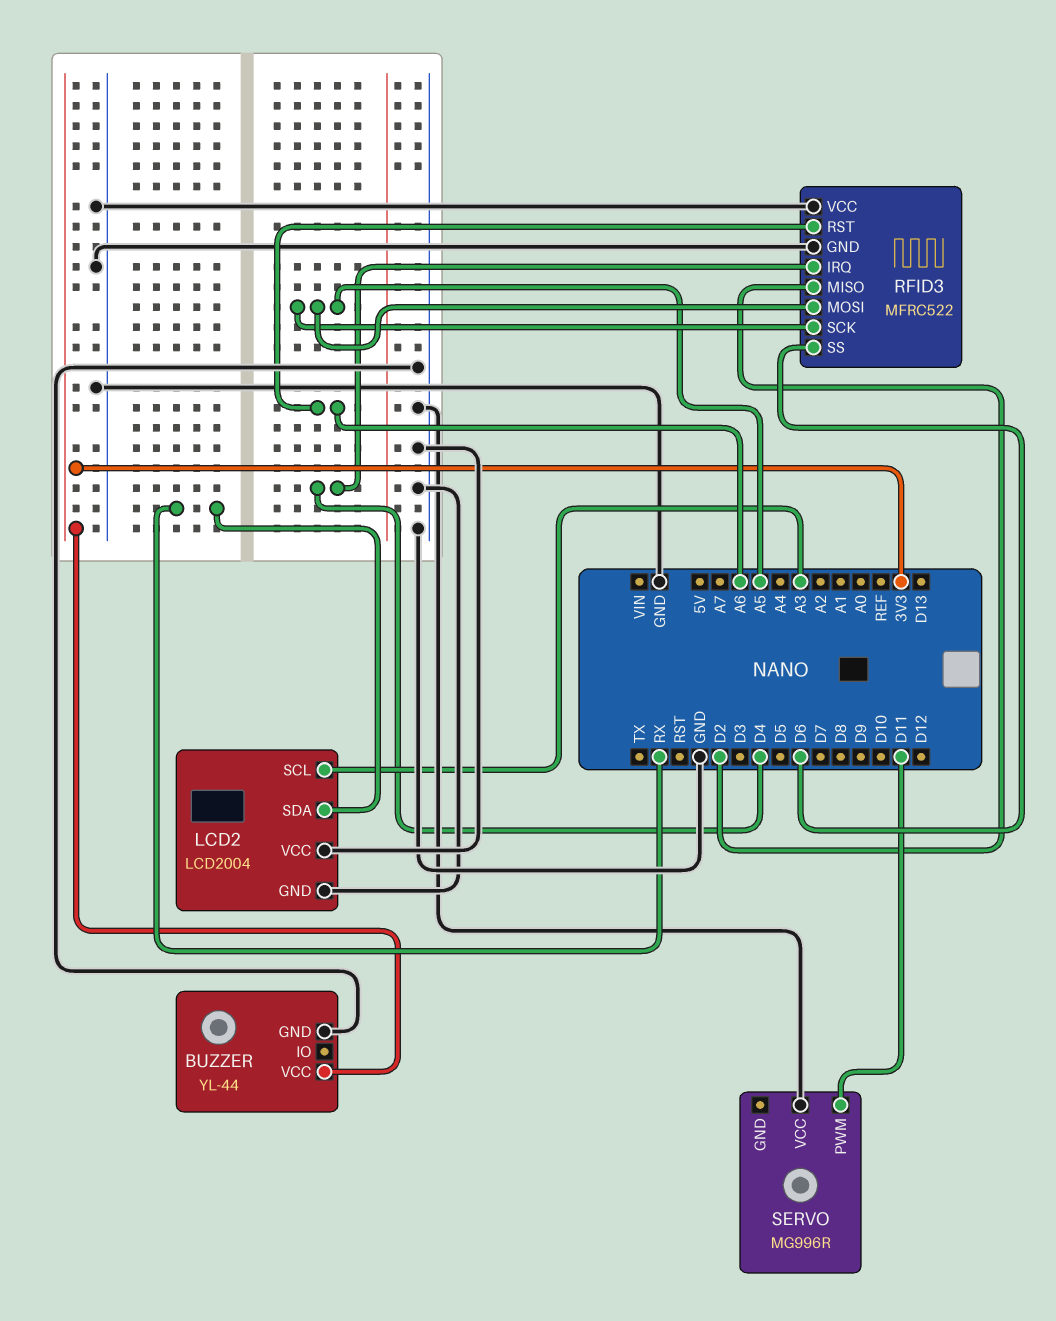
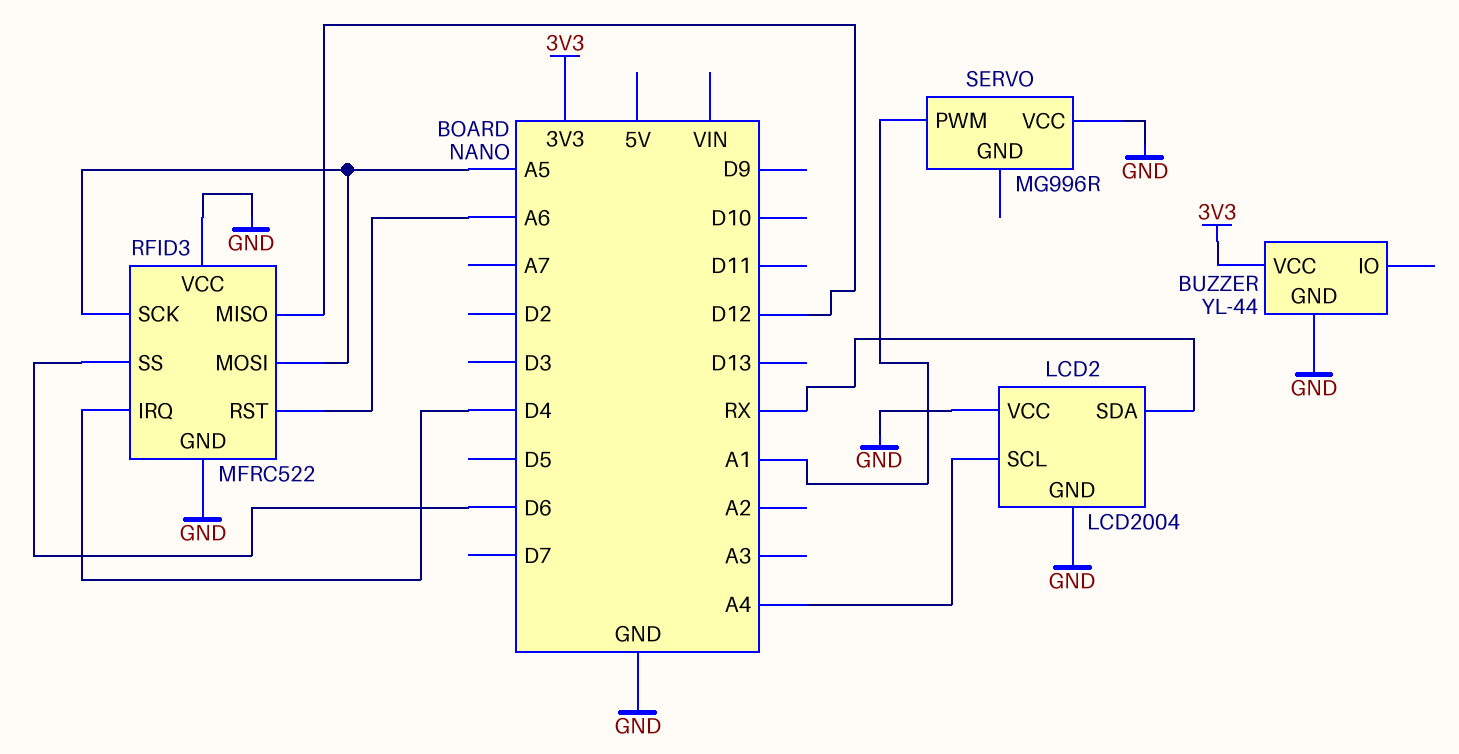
LCD2 pin SCL: A3 -> A4
RFID3 pin MISO: D2 -> D12
SERVO pin PWM: D11 -> A1

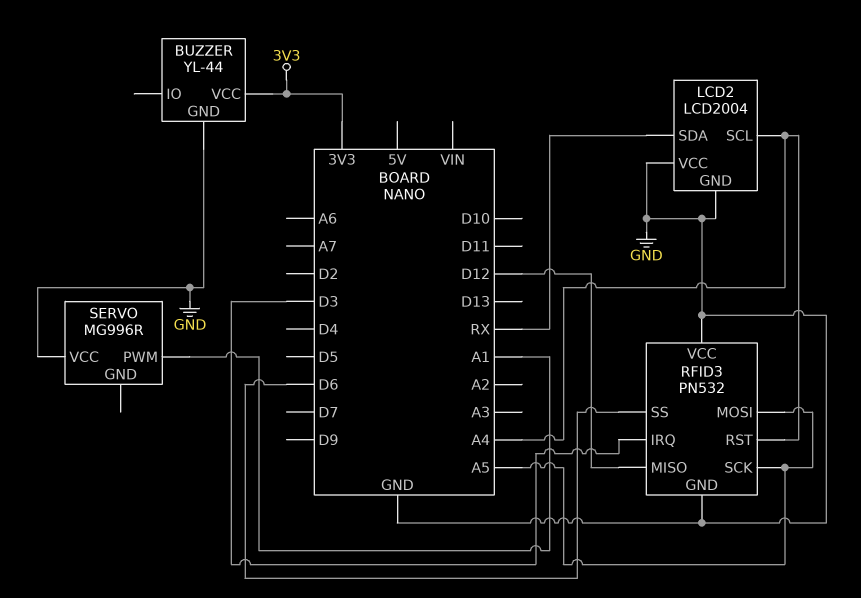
RFID3: MFRC522 -> PN532
RFID3 pin IRQ: D4 -> D3
RFID3 pin RST: A6 -> A4

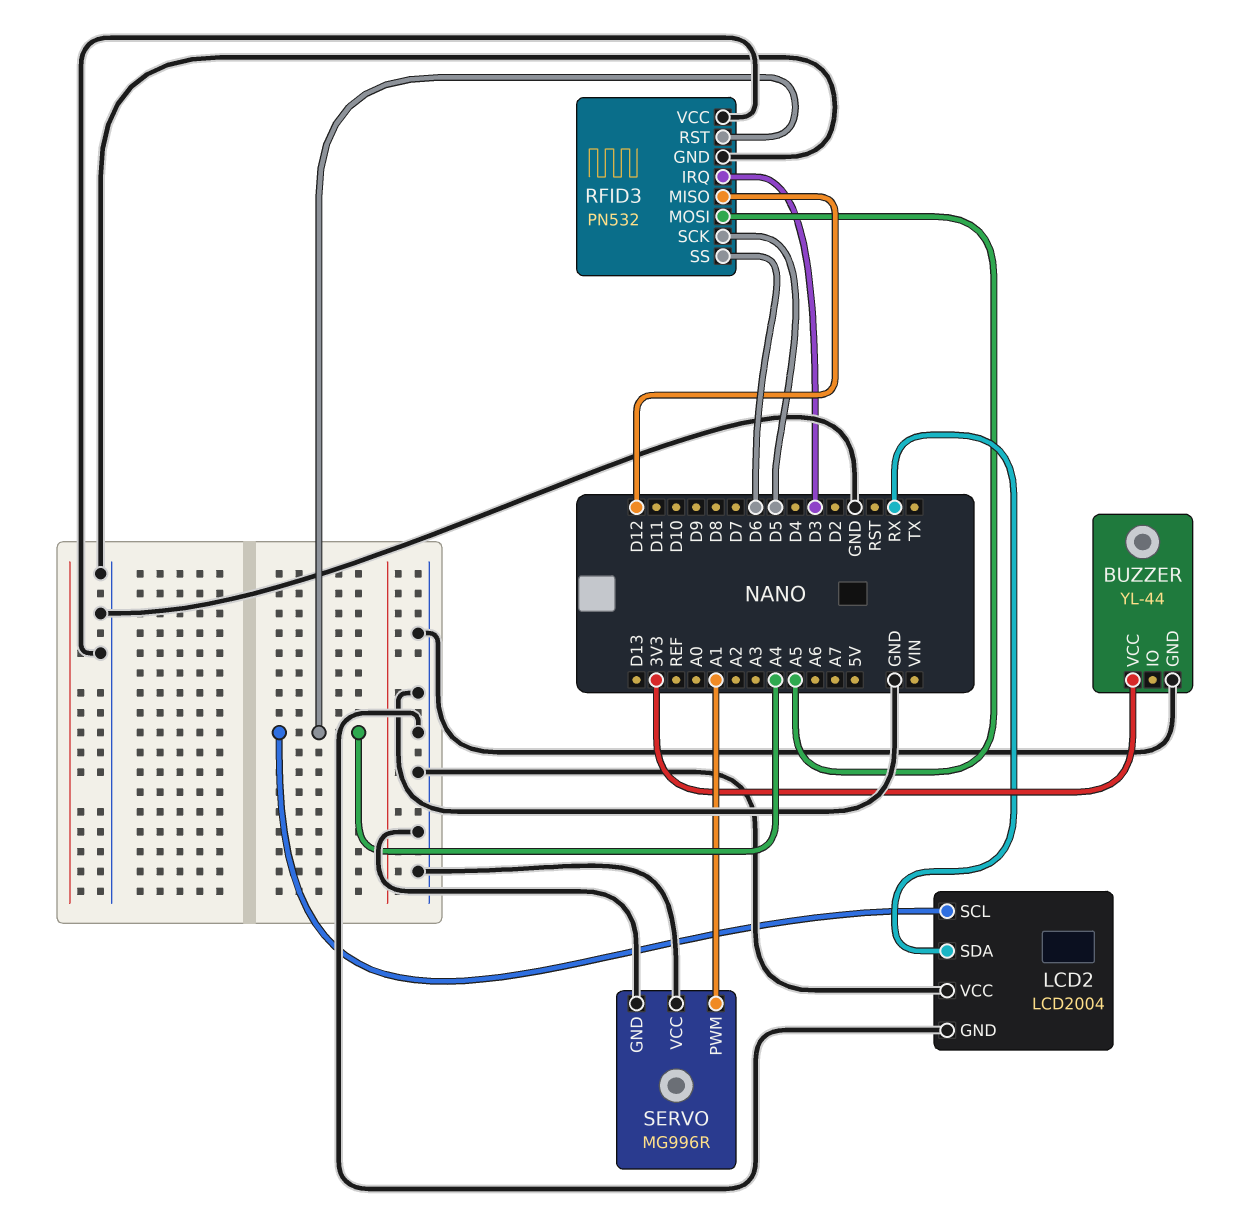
RFID3 pin SCK: A5 -> D5
SERVO pin GND: none -> GND

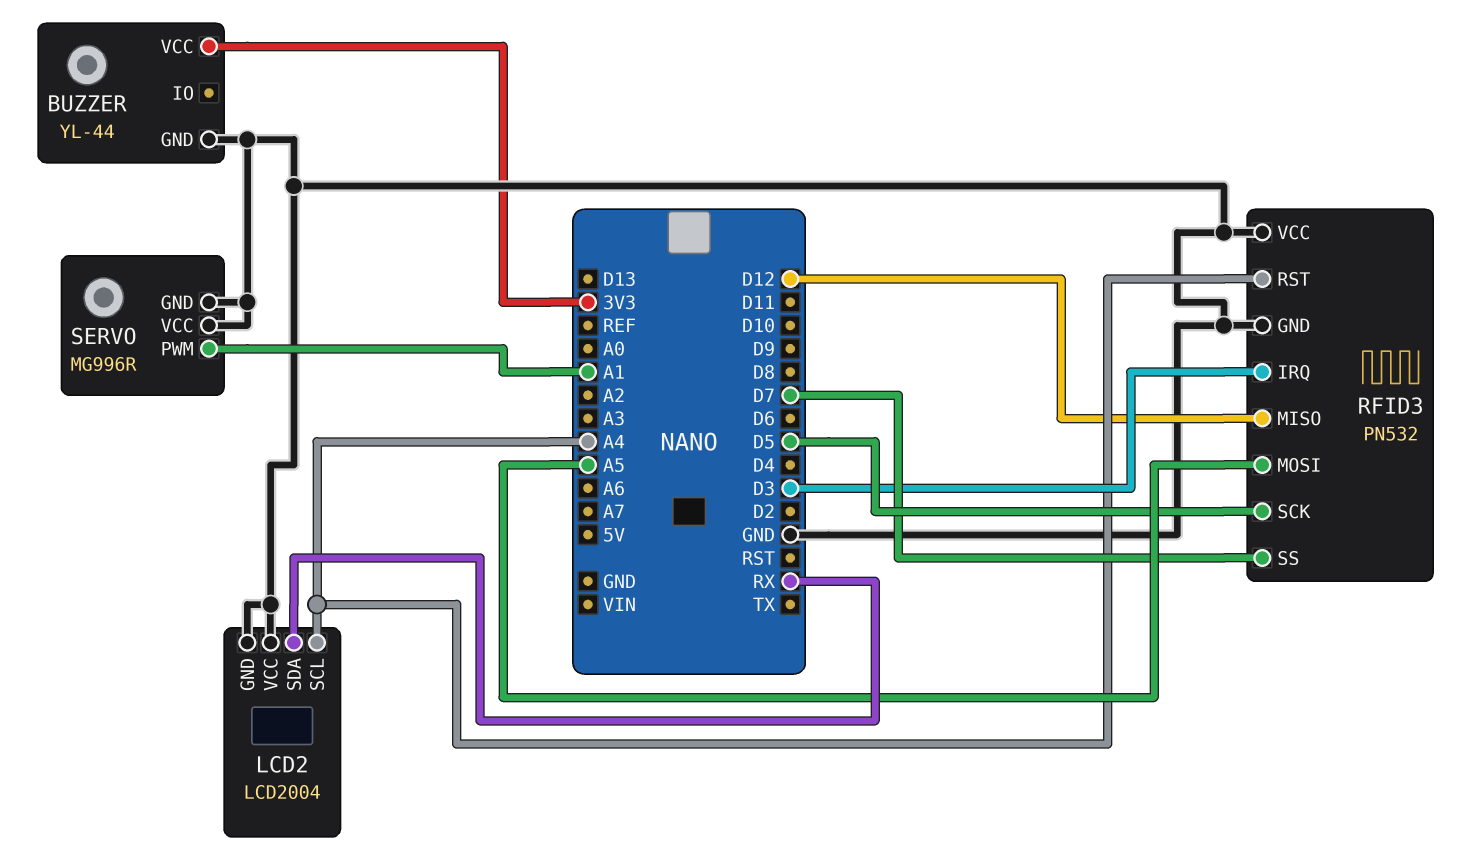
RFID3 pin SS: D6 -> D7

